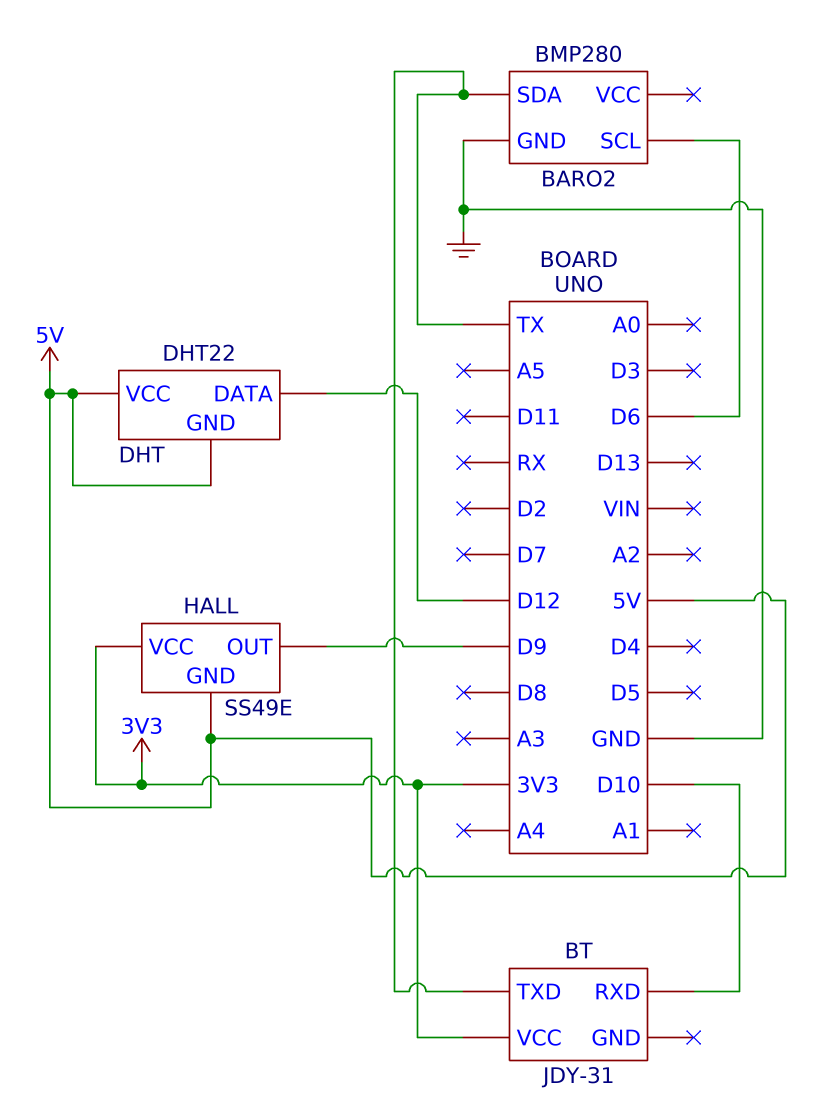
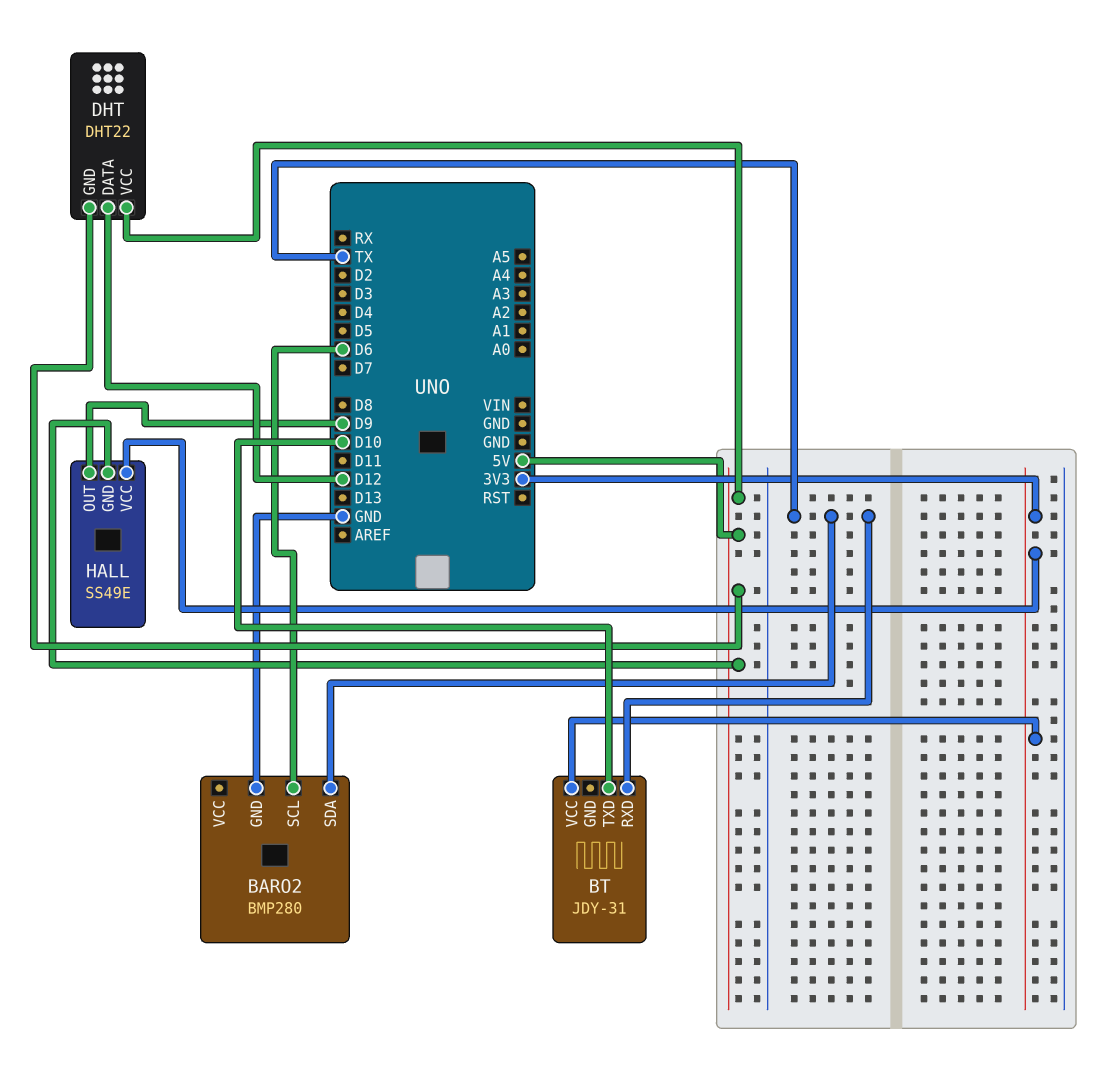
BT pin RXD: D10 -> TX
BT pin TXD: TX -> D10

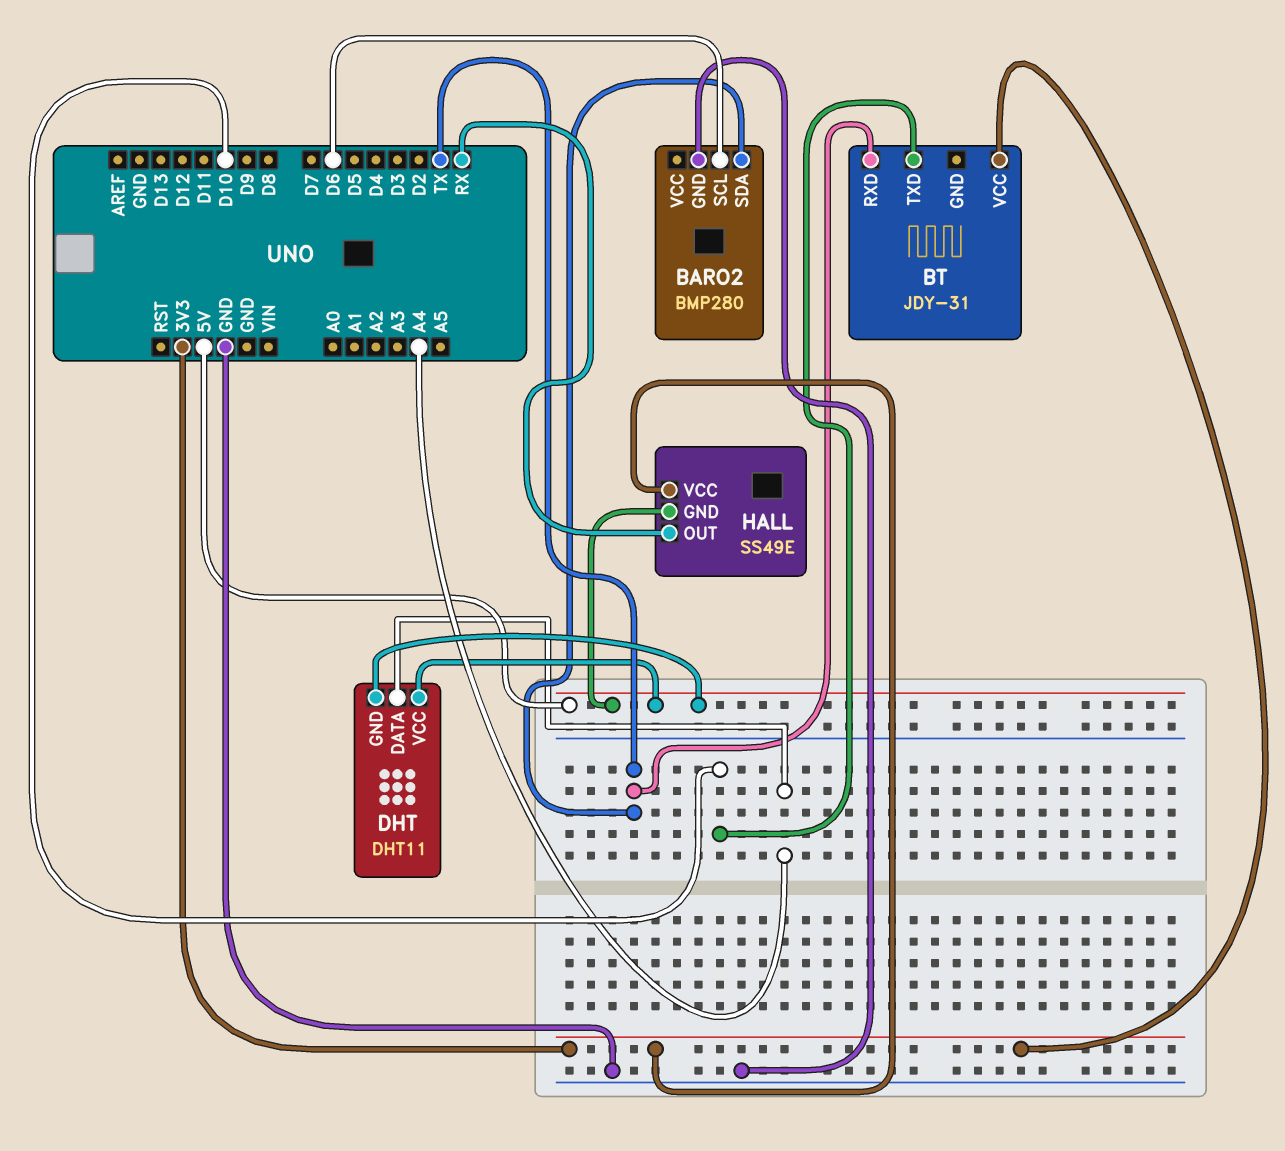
DHT: DHT22 -> DHT11
DHT pin DATA: D12 -> A4
HALL pin OUT: D9 -> RX

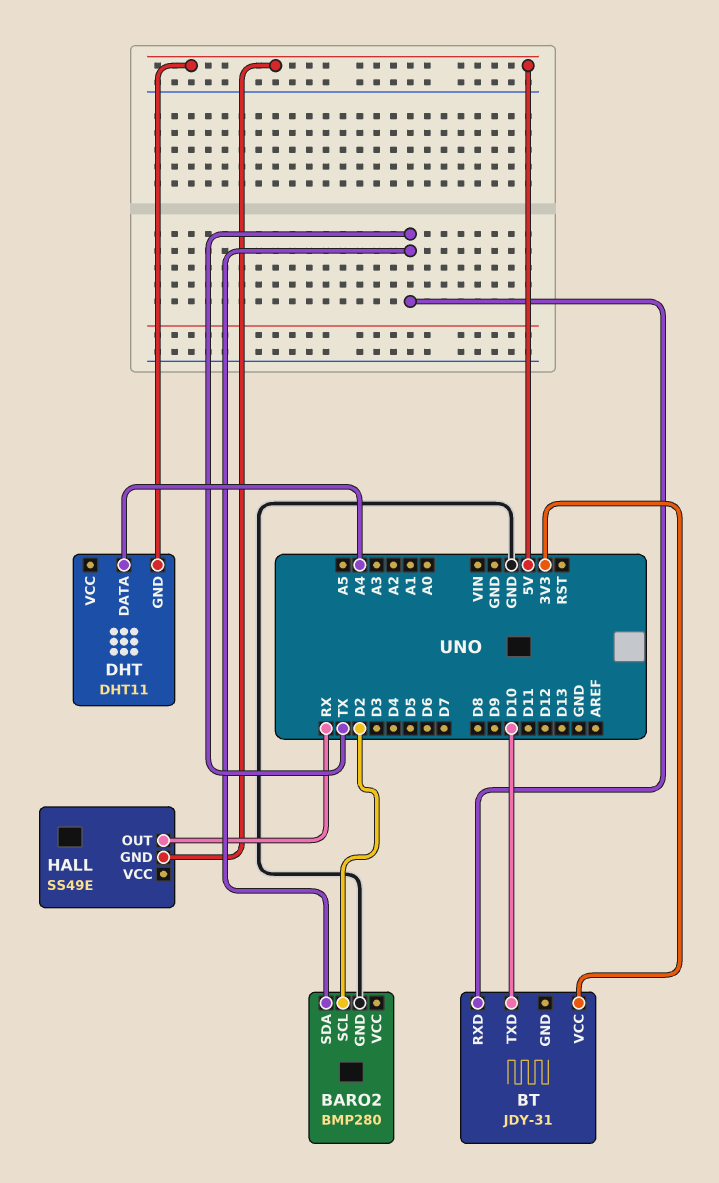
BARO2 pin SCL: D6 -> D2
DHT pin VCC: 5V -> none
HALL pin VCC: 3V3 -> none

